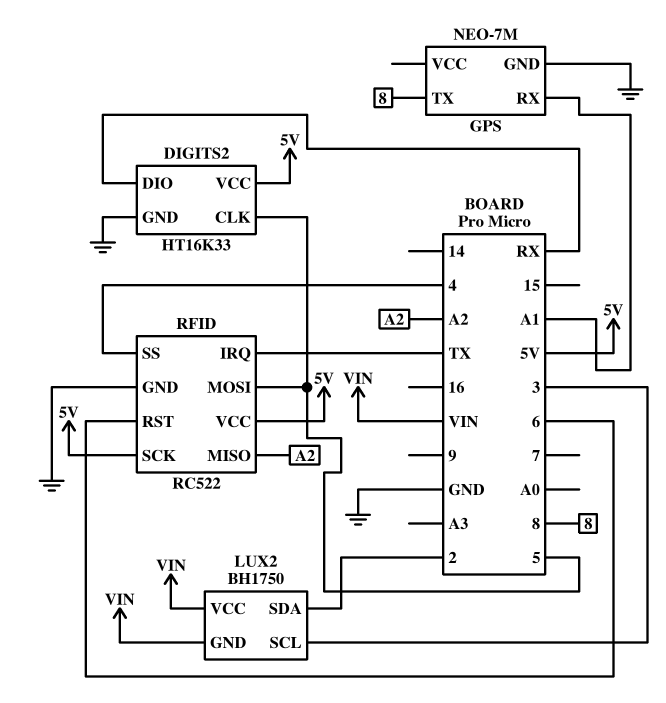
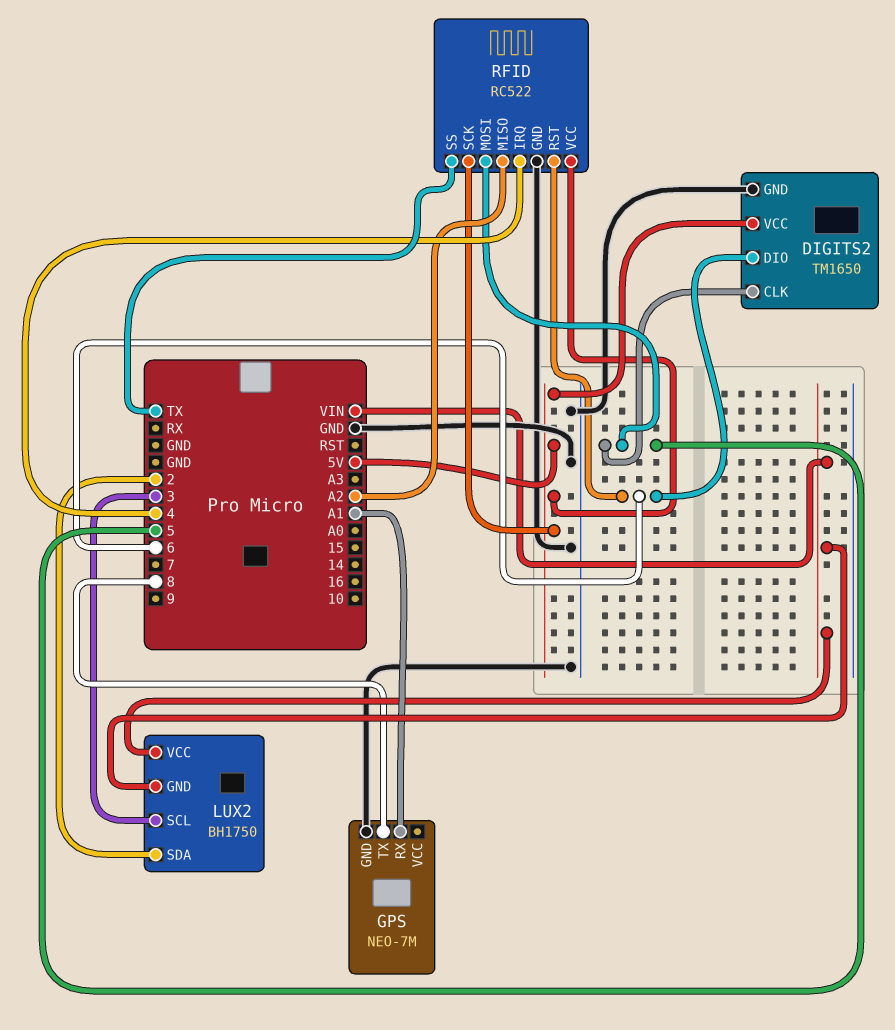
DIGITS2: HT16K33 -> TM1650
DIGITS2 pin DIO: RX -> 6
RFID pin IRQ: TX -> 4
RFID pin SS: 4 -> TX

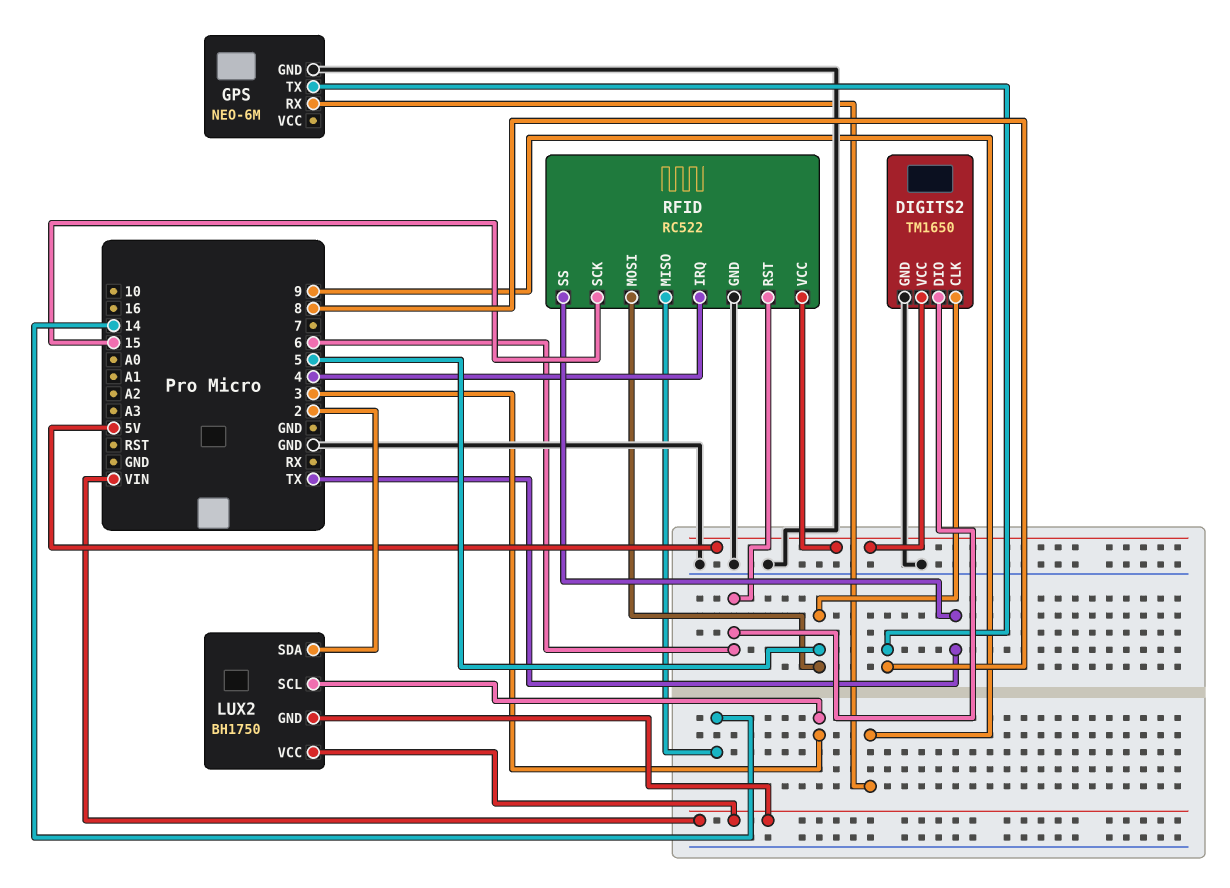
GPS: NEO-7M -> NEO-6M
GPS pin RX: A1 -> 9
RFID pin MISO: A2 -> 14
RFID pin SCK: 5V -> 15

